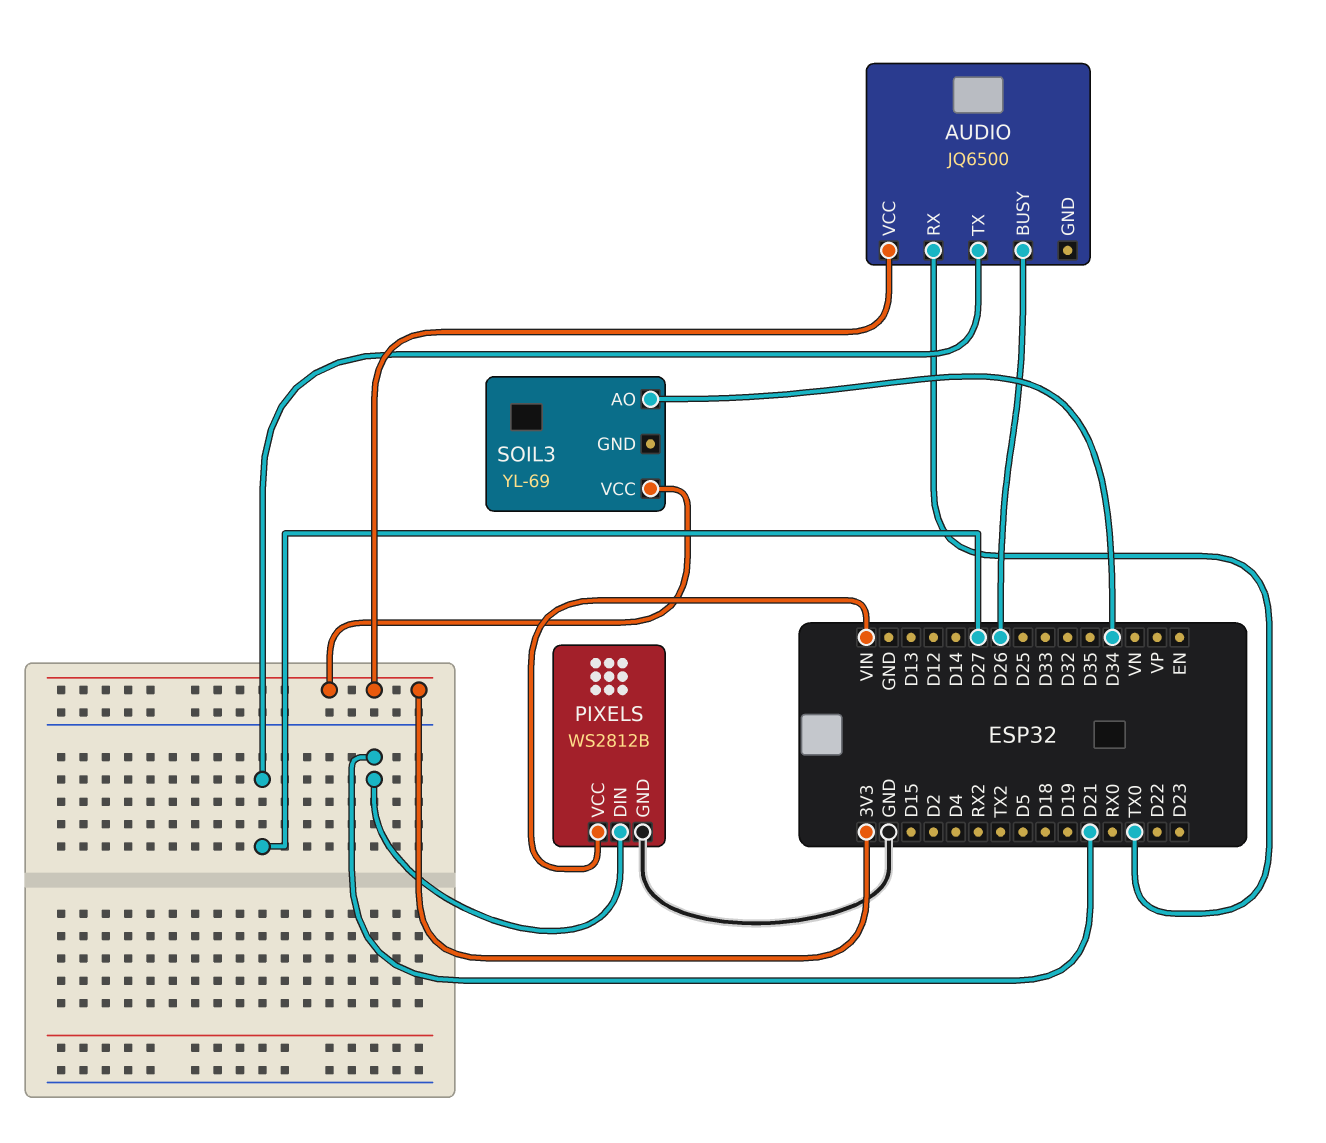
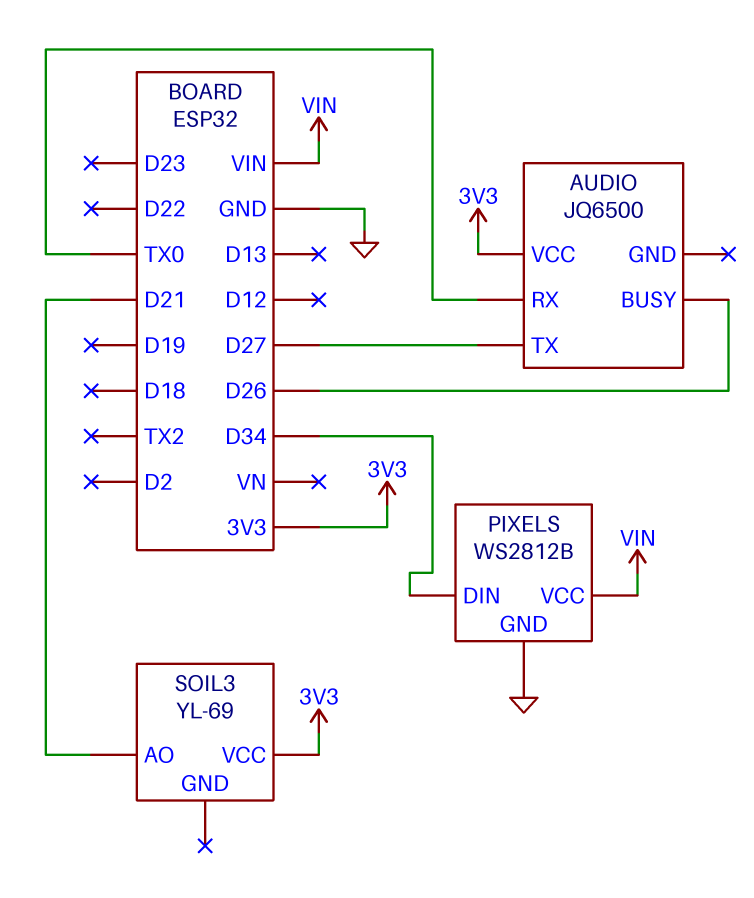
PIXELS pin DIN: D21 -> D34
SOIL3 pin AO: D34 -> D21

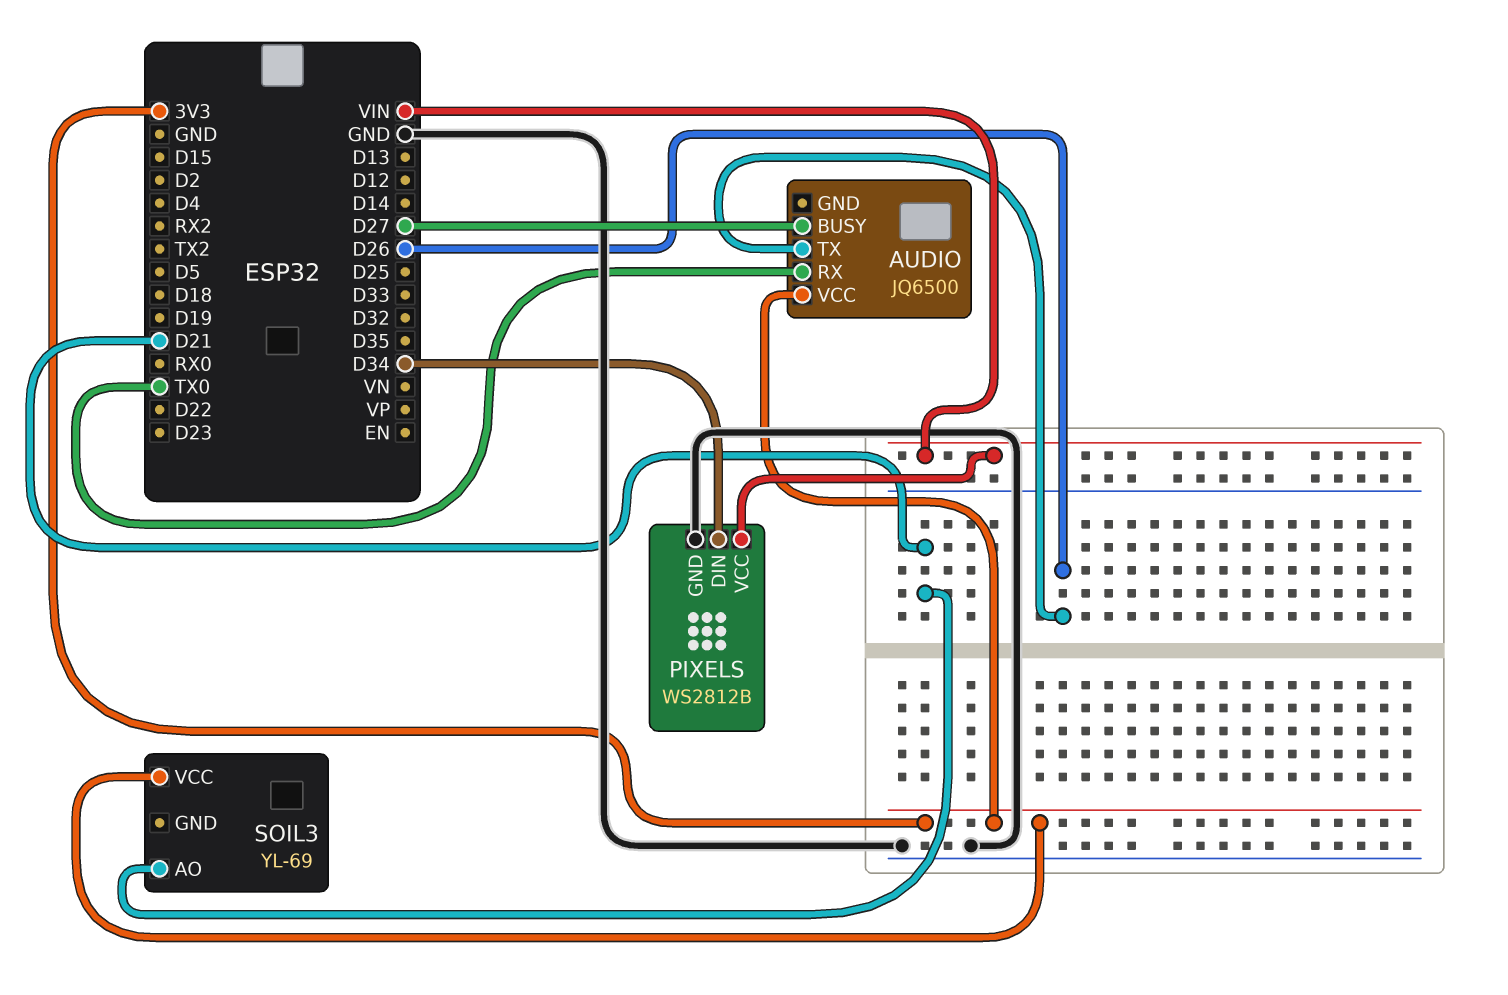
AUDIO pin BUSY: D26 -> D27
AUDIO pin TX: D27 -> D26

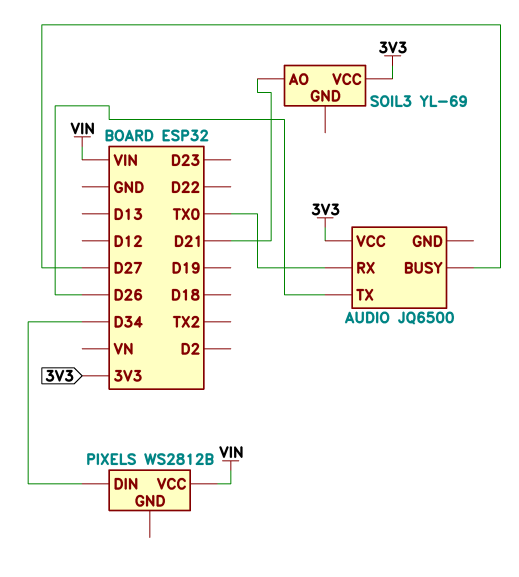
PIXELS pin GND: GND -> none

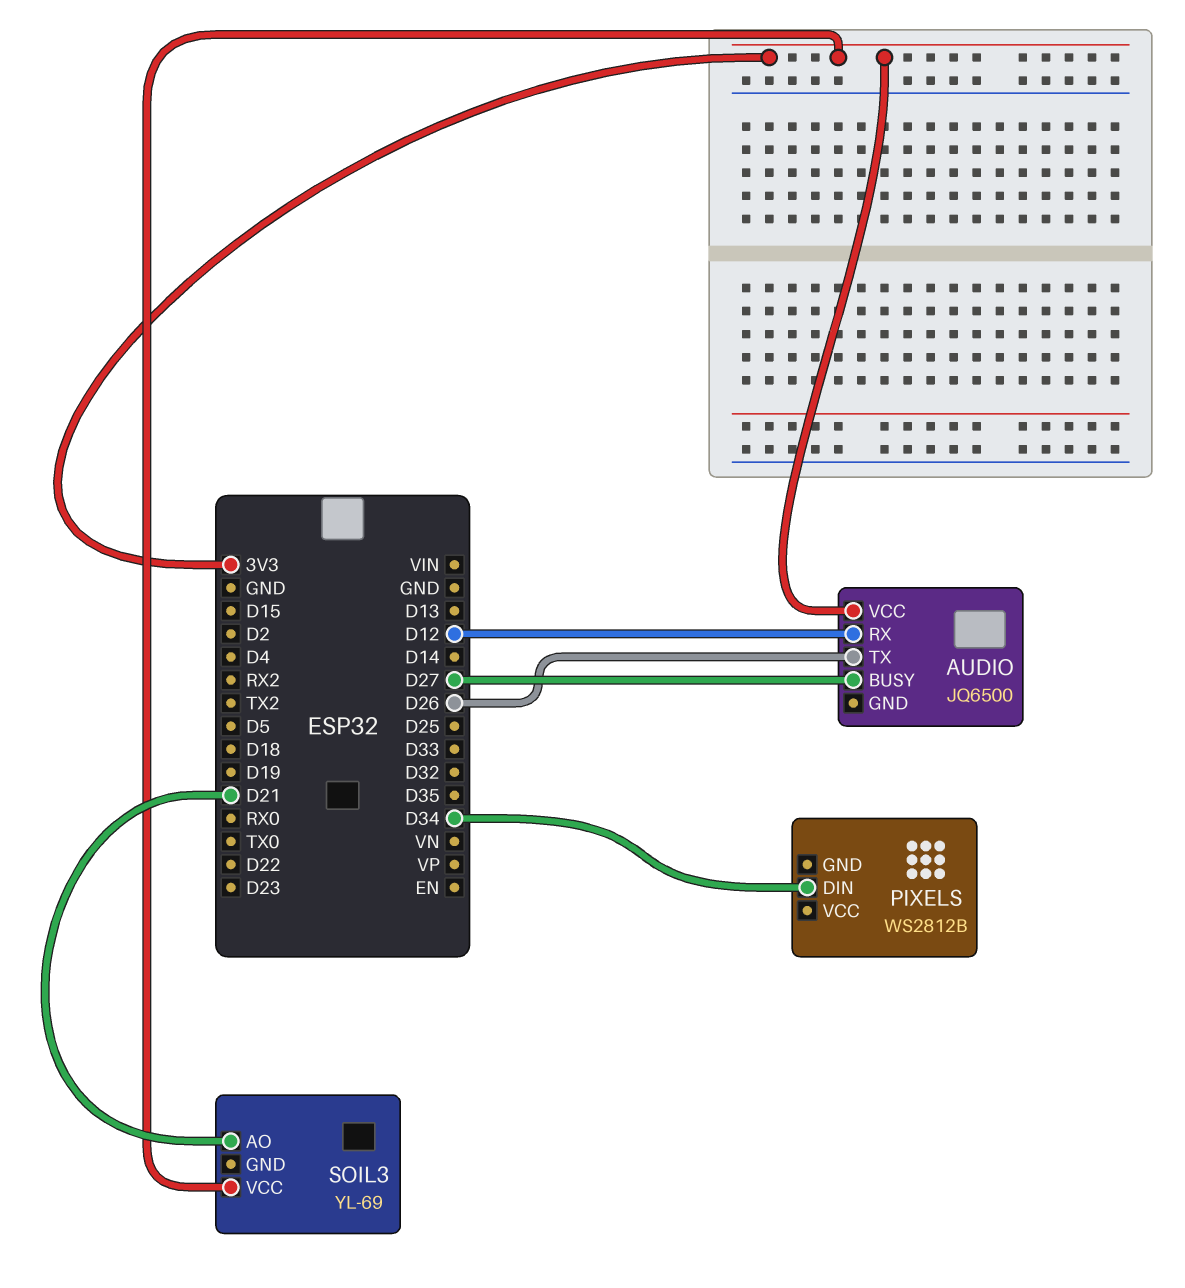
AUDIO pin RX: TX0 -> D12
PIXELS pin VCC: VIN -> none

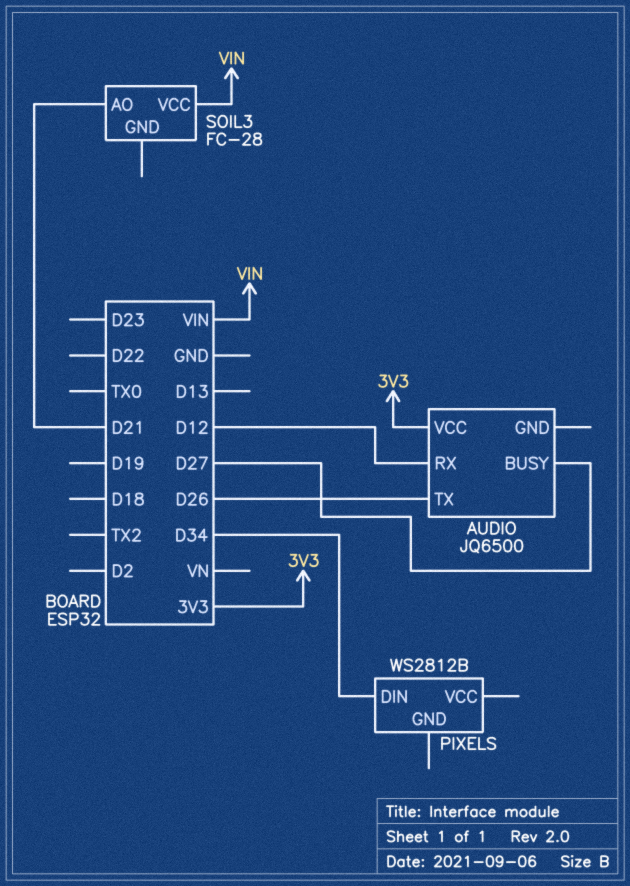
SOIL3: YL-69 -> FC-28
SOIL3 pin VCC: 3V3 -> VIN

